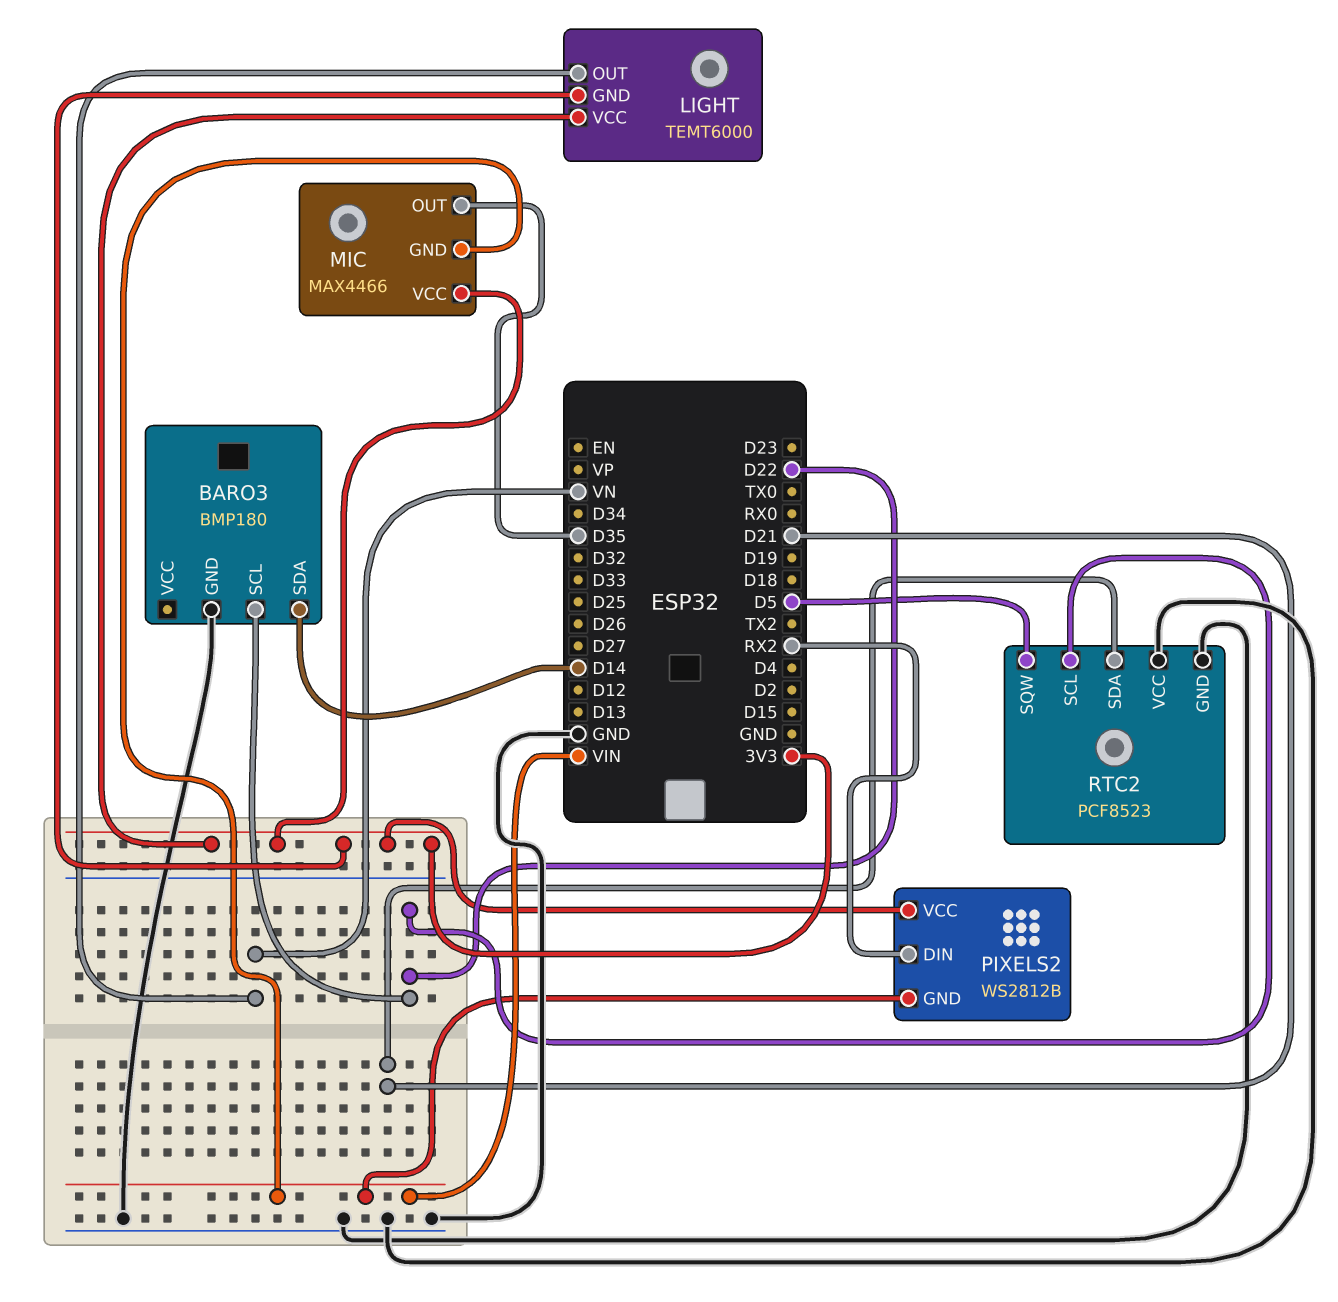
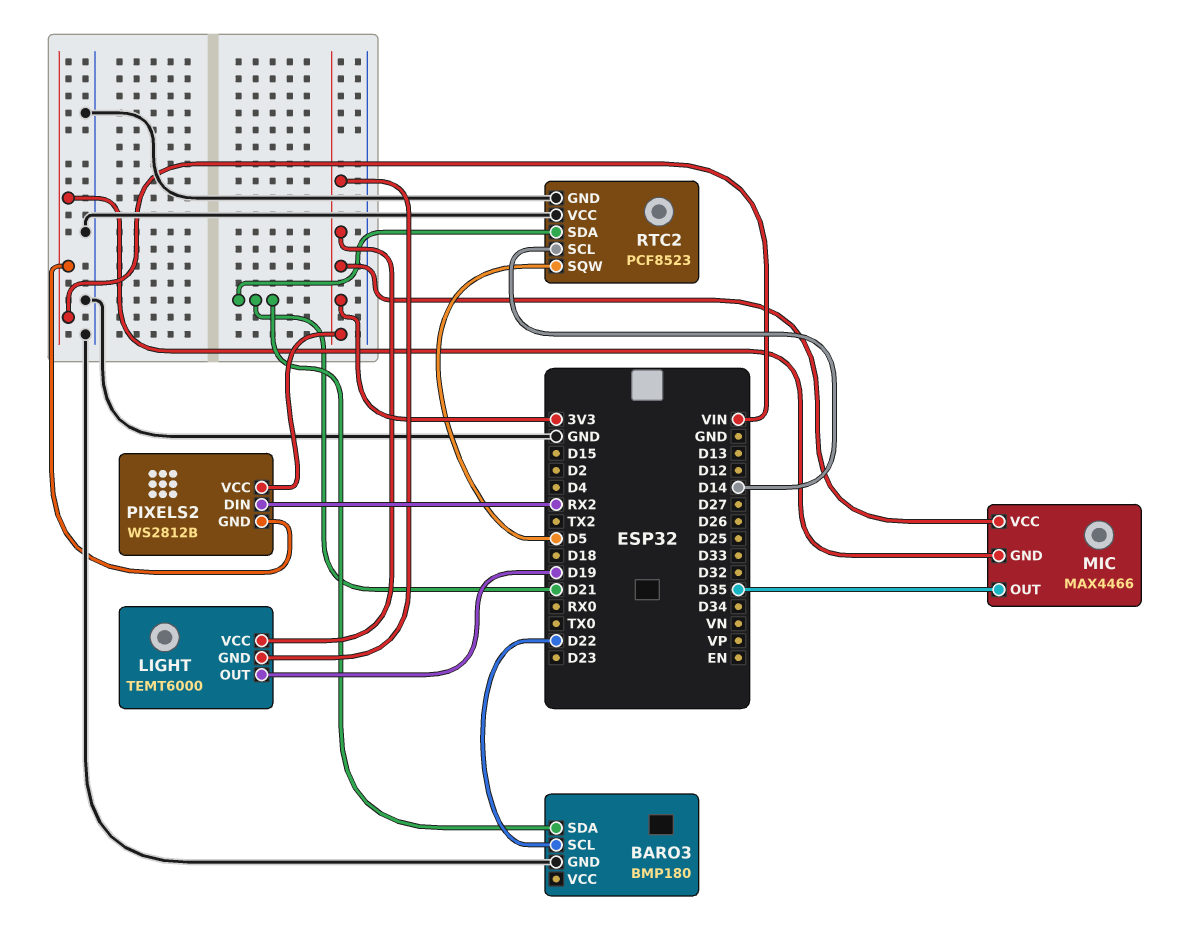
BARO3 pin SDA: D14 -> D21
LIGHT pin OUT: VN -> D19
RTC2 pin SCL: D22 -> D14

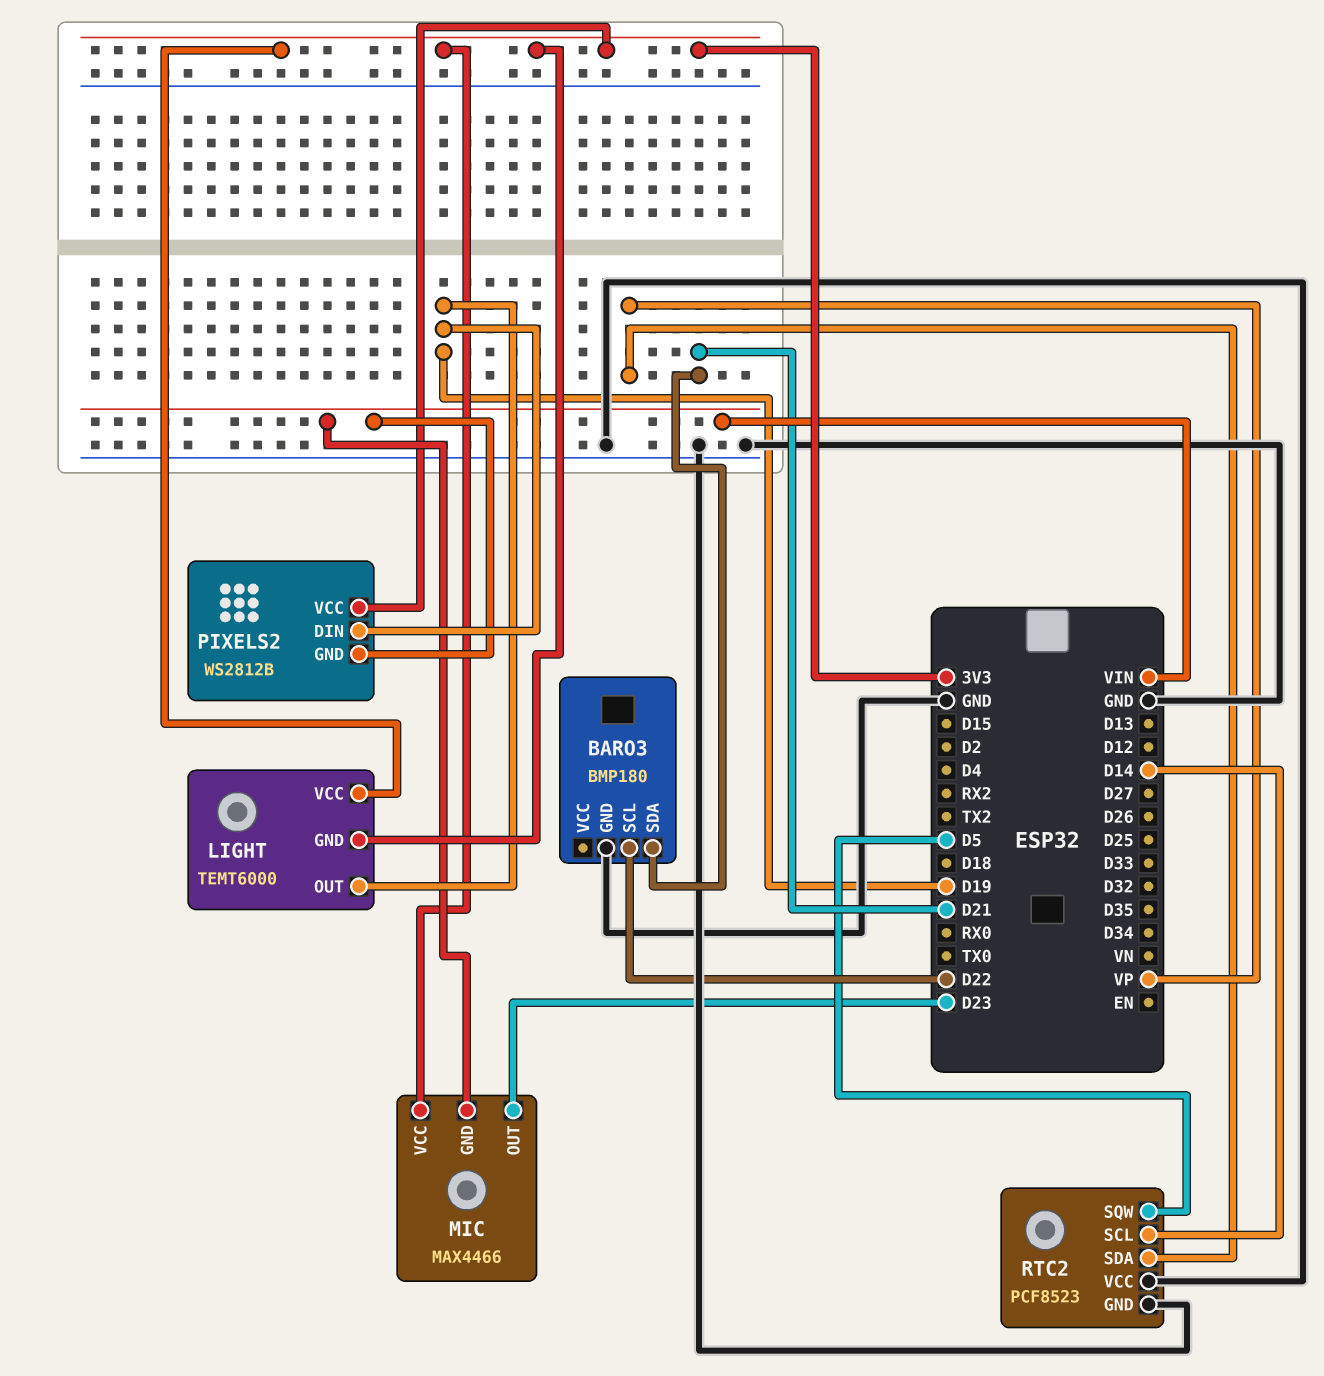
MIC pin OUT: D35 -> D23
PIXELS2 pin DIN: RX2 -> D19
RTC2 pin SDA: D21 -> VP

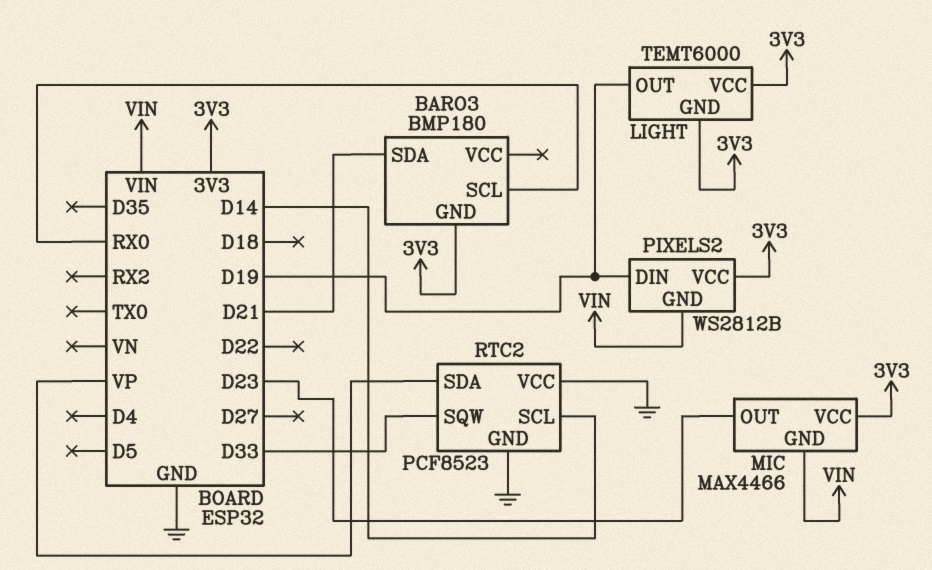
BARO3 pin GND: GND -> 3V3
BARO3 pin SCL: D22 -> RX0
RTC2 pin SQW: D5 -> D33

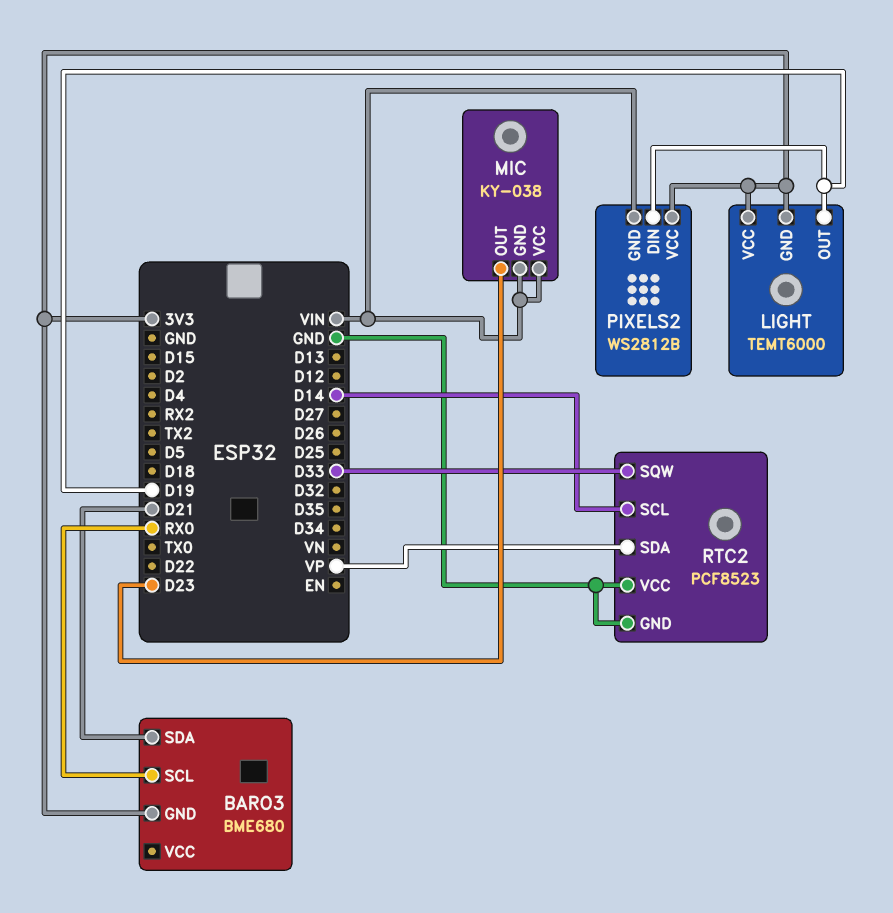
BARO3: BMP180 -> BME680
MIC: MAX4466 -> KY-038
MIC pin VCC: 3V3 -> VIN

